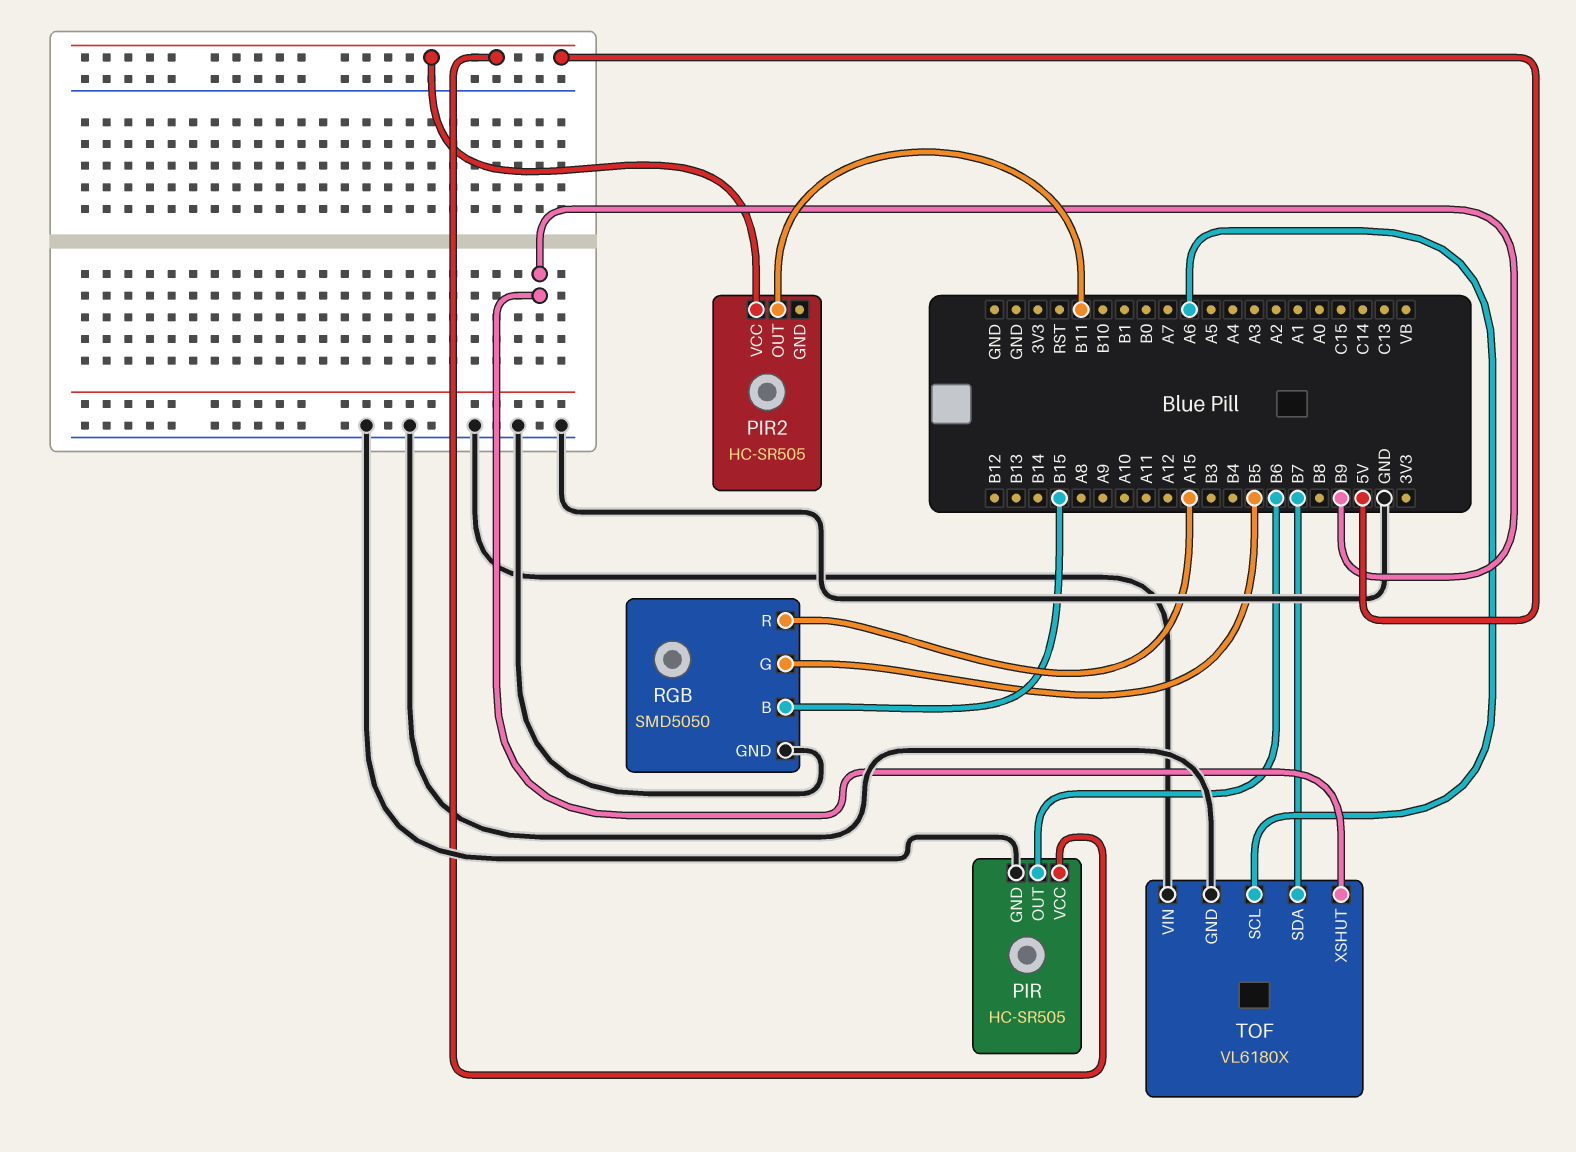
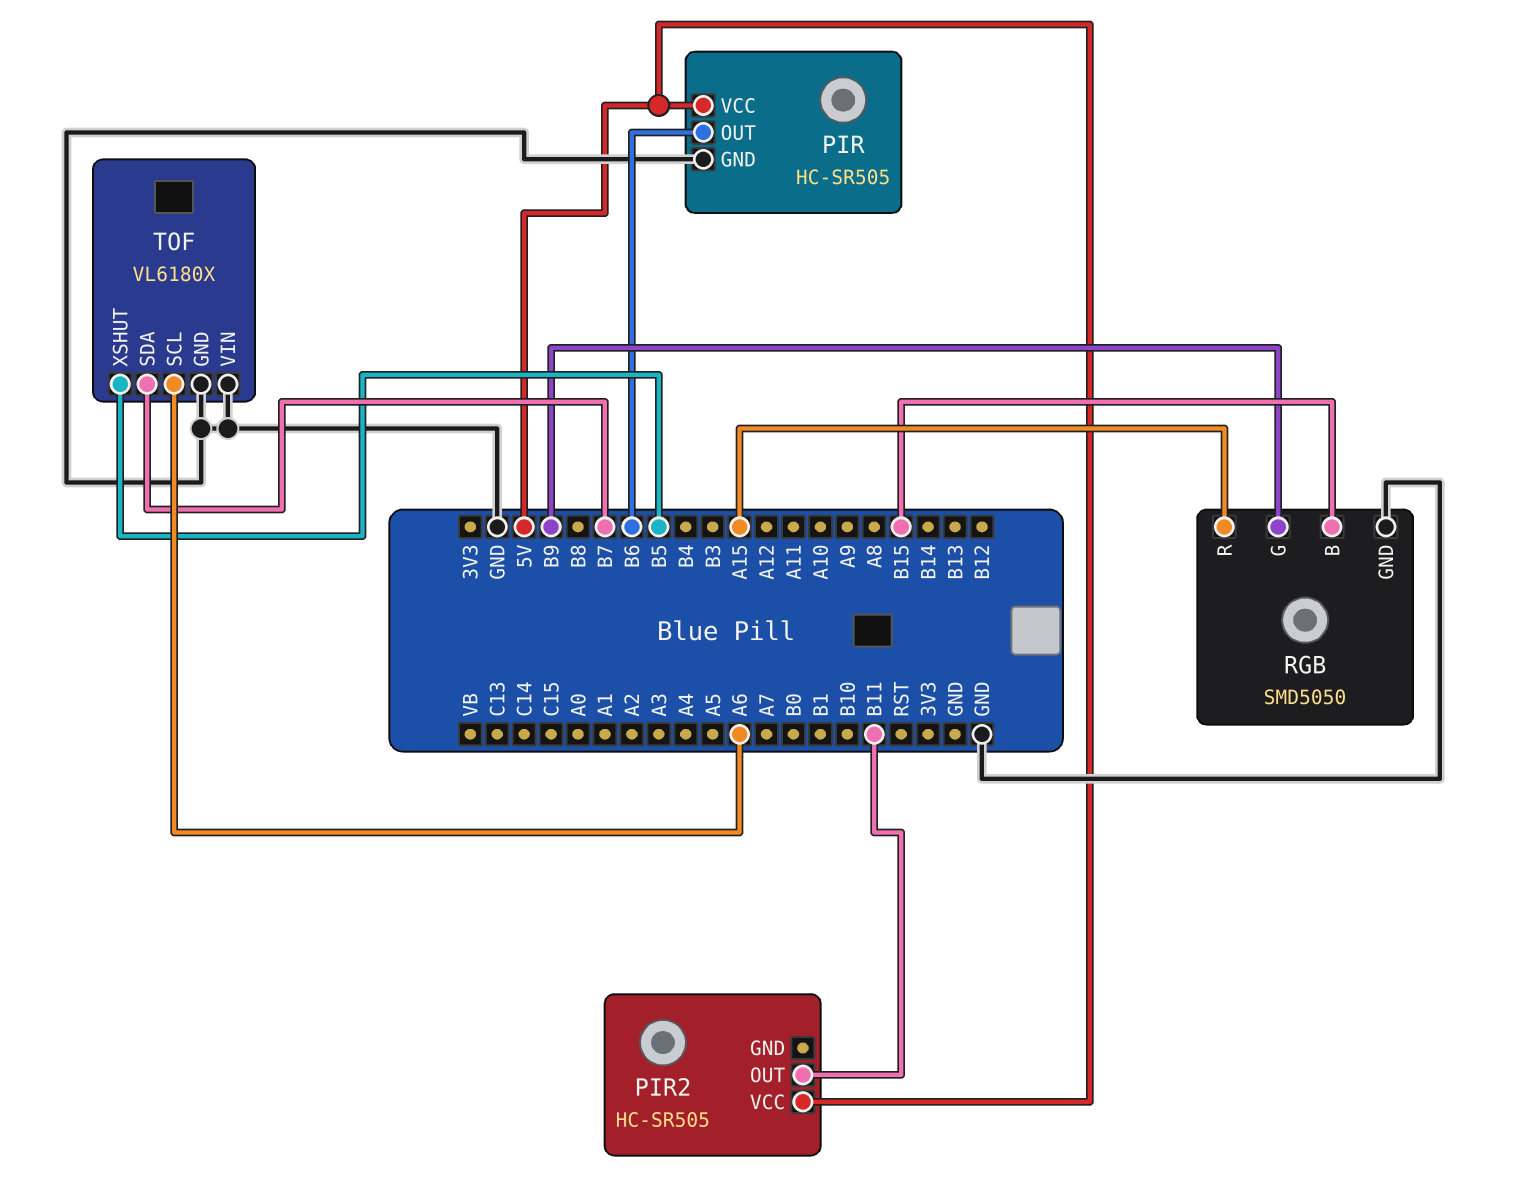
RGB pin G: B5 -> B9
TOF pin XSHUT: B9 -> B5

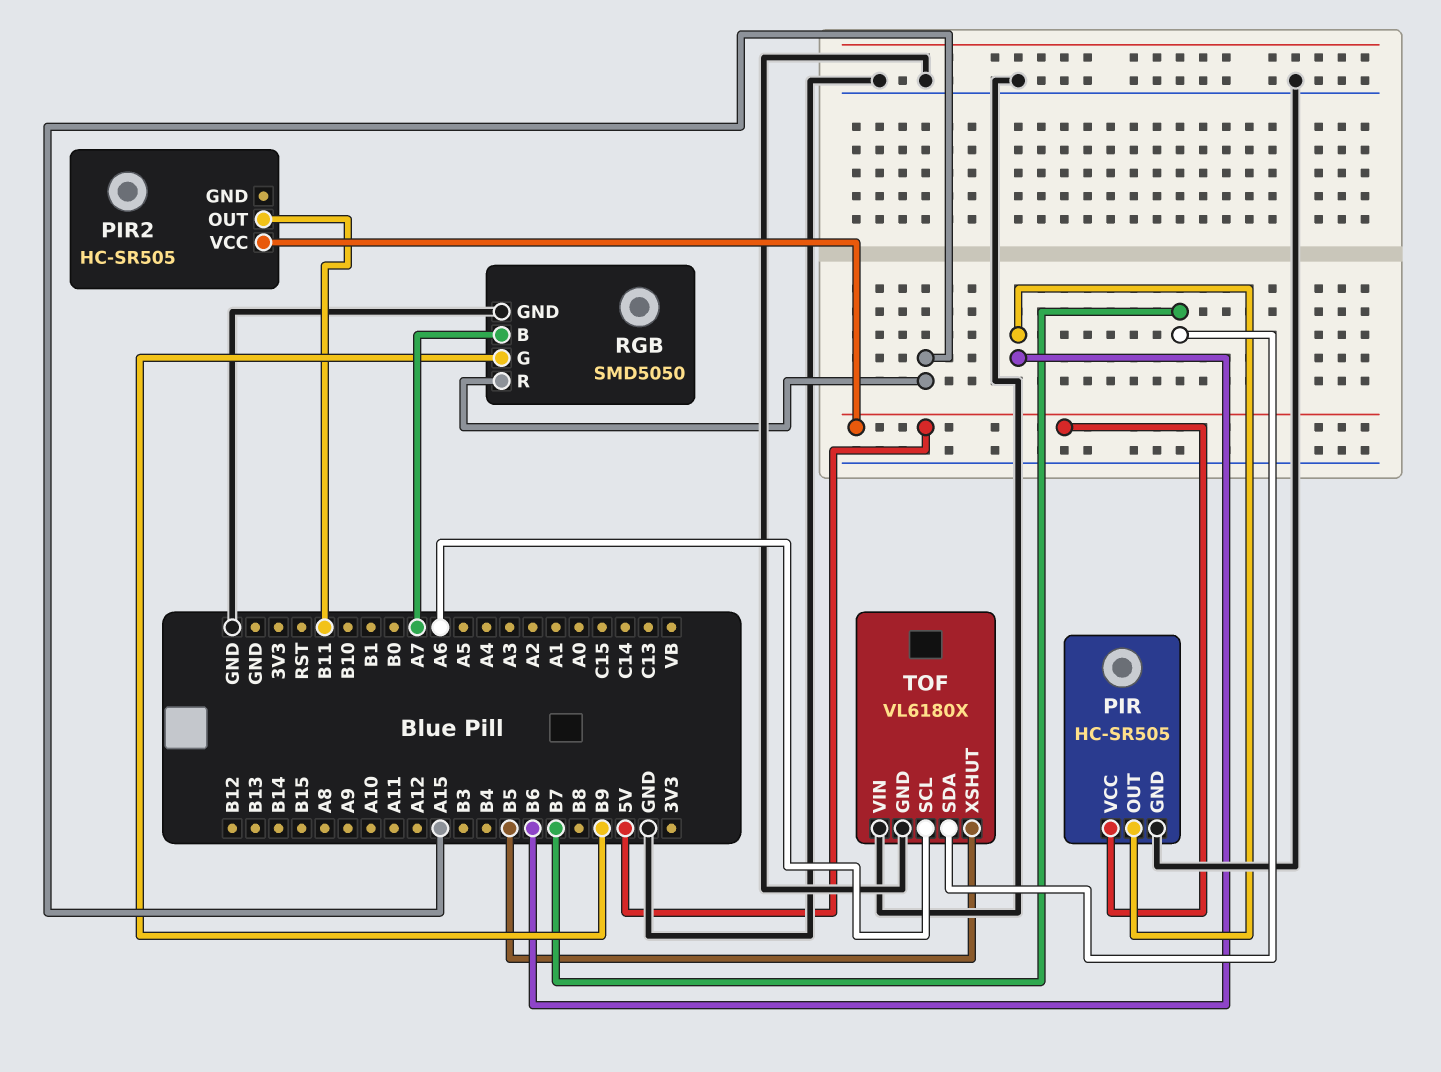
RGB pin B: B15 -> A7

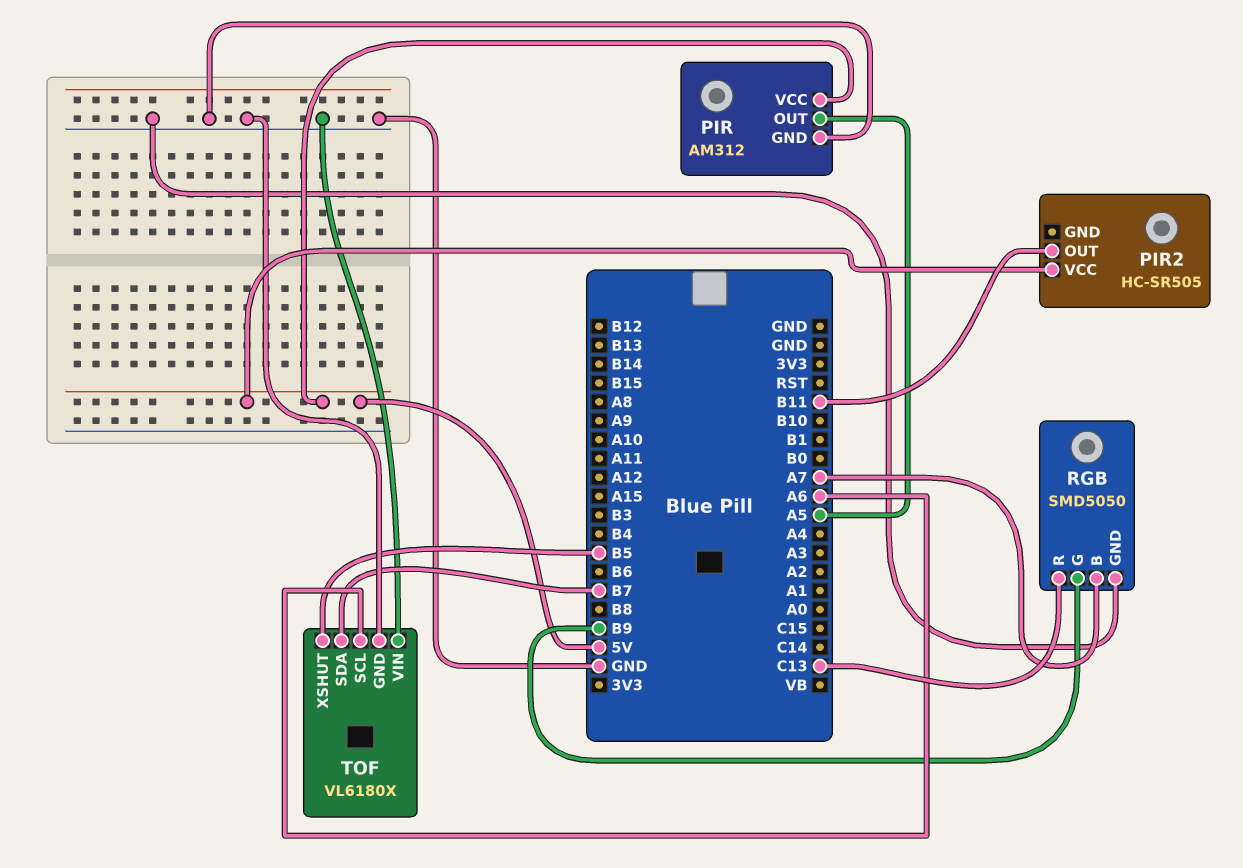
PIR: HC-SR505 -> AM312
PIR pin OUT: B6 -> A5
RGB pin R: A15 -> C13

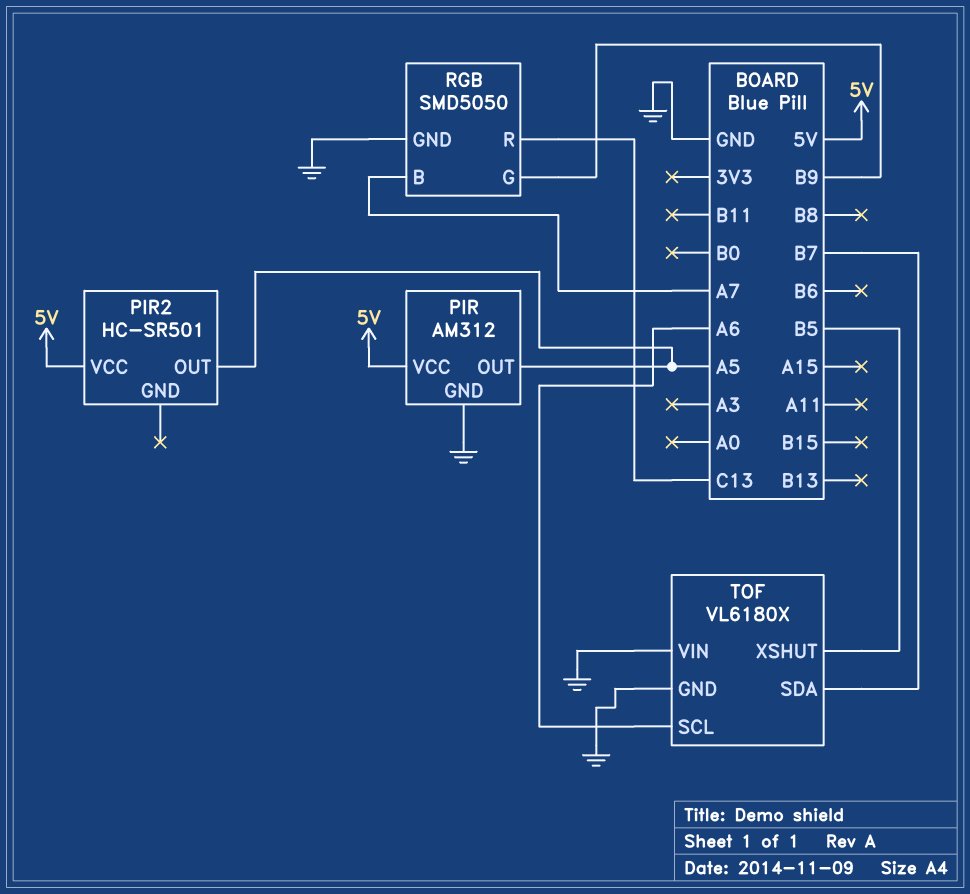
PIR2: HC-SR505 -> HC-SR501
PIR2 pin OUT: B11 -> A5

